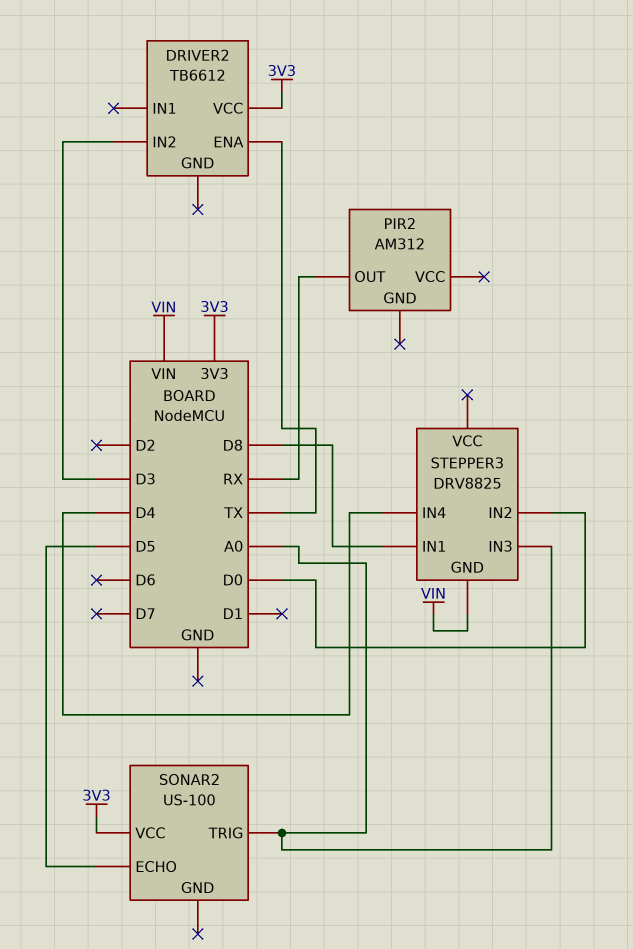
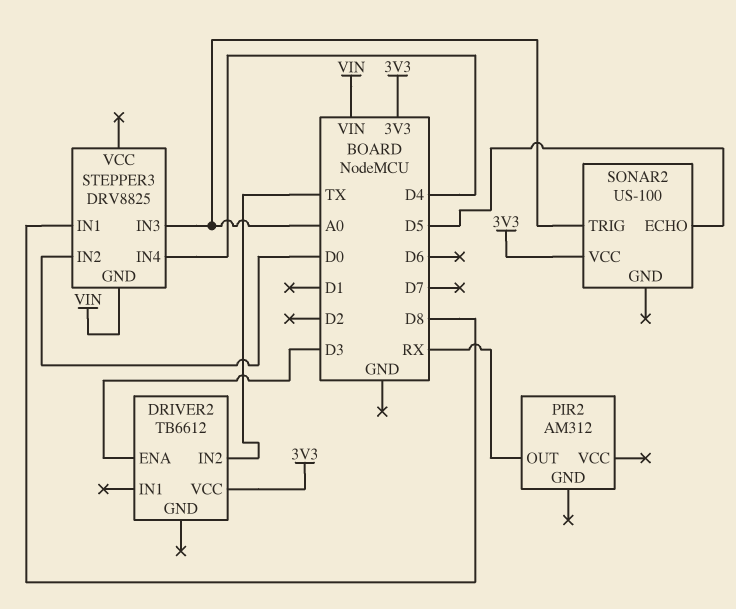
DRIVER2 pin ENA: TX -> D3
DRIVER2 pin IN2: D3 -> TX

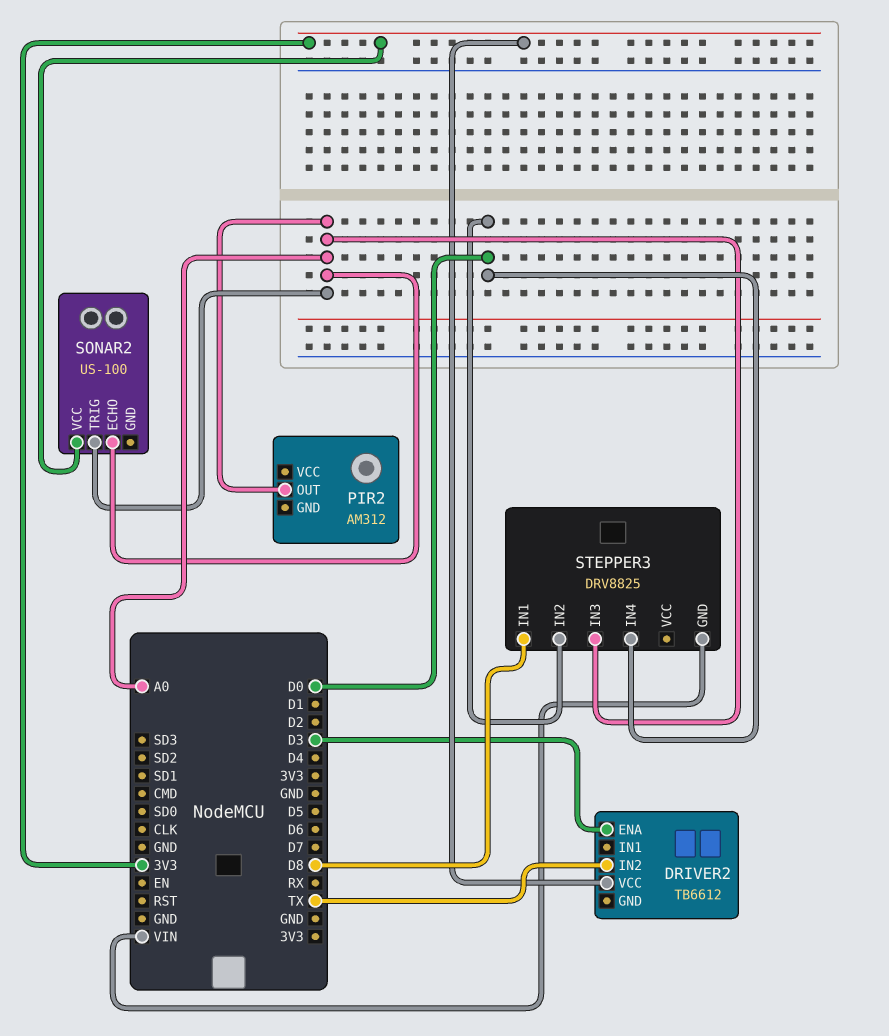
PIR2 pin OUT: RX -> A0
SONAR2 pin ECHO: D5 -> A0
STEPPER3 pin IN4: D4 -> D0

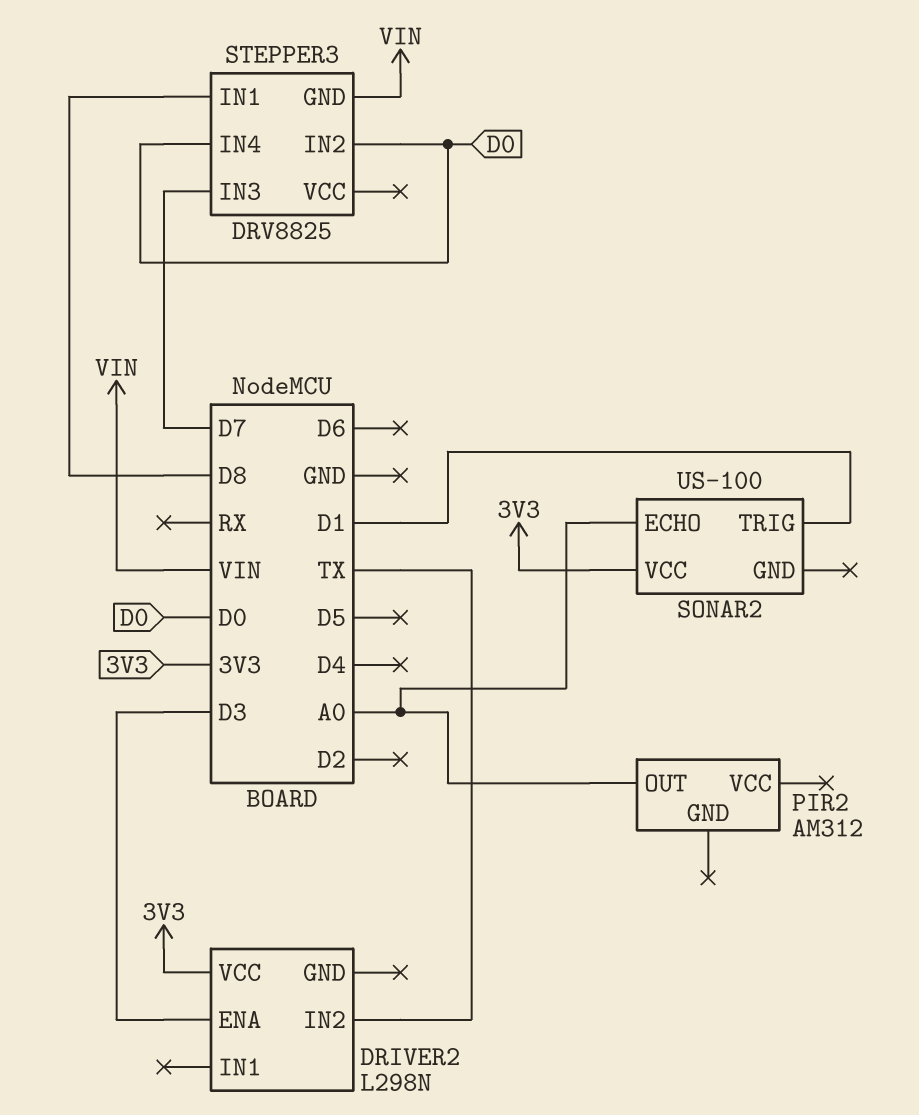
DRIVER2: TB6612 -> L298N
SONAR2 pin TRIG: A0 -> D1
STEPPER3 pin IN3: A0 -> D7

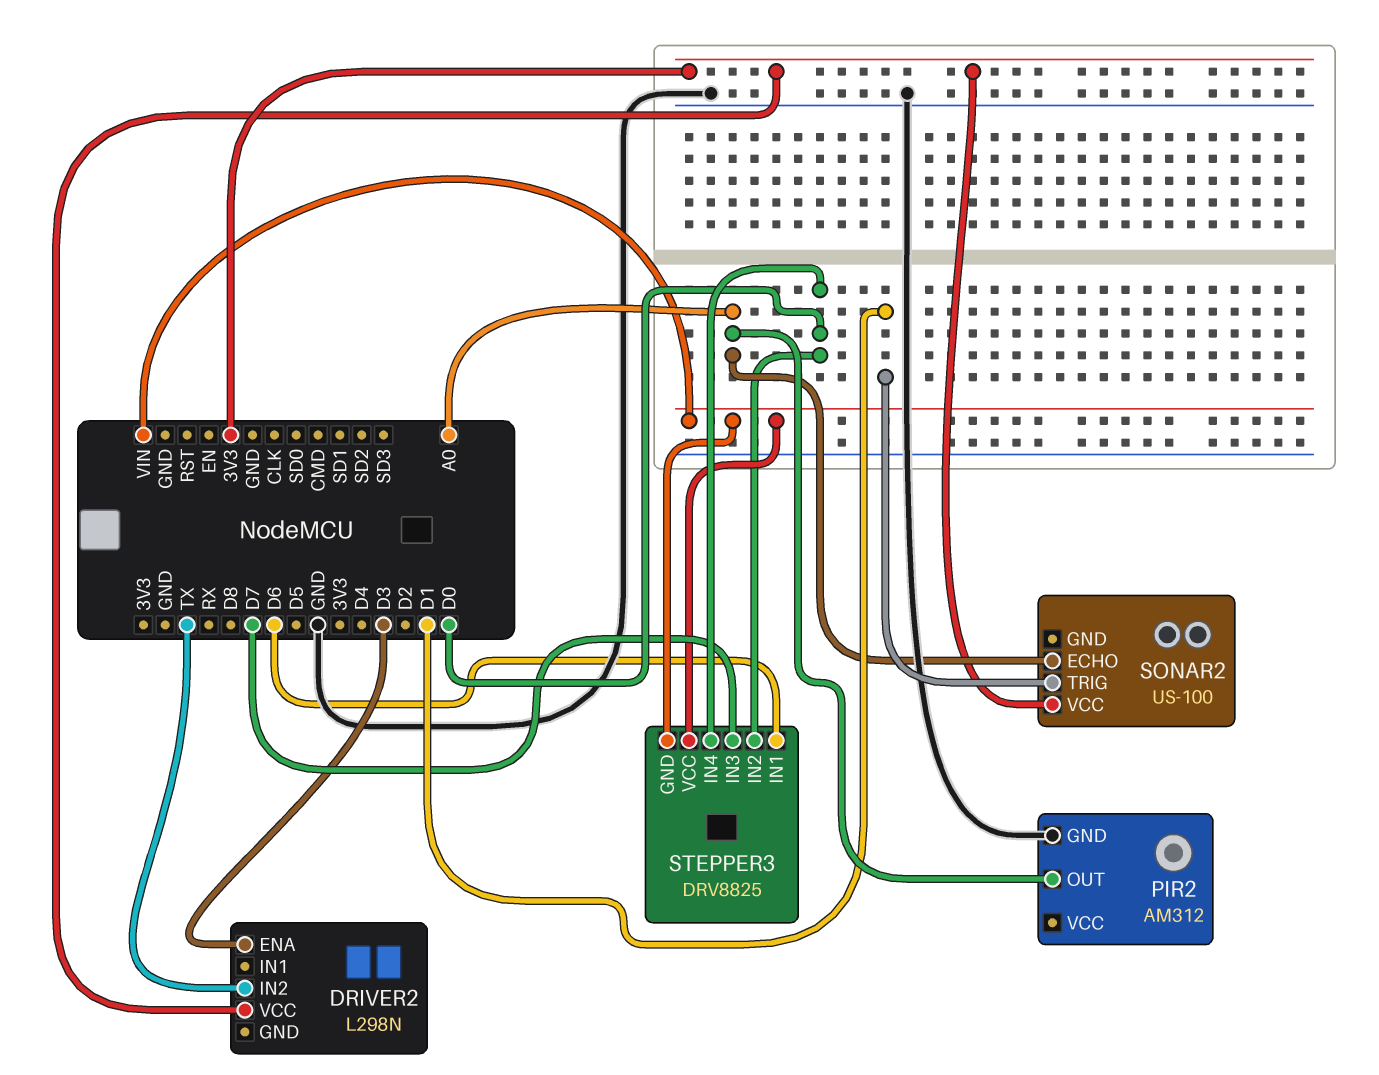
PIR2 pin GND: none -> GND
STEPPER3 pin IN1: D8 -> D6
STEPPER3 pin VCC: none -> VIN

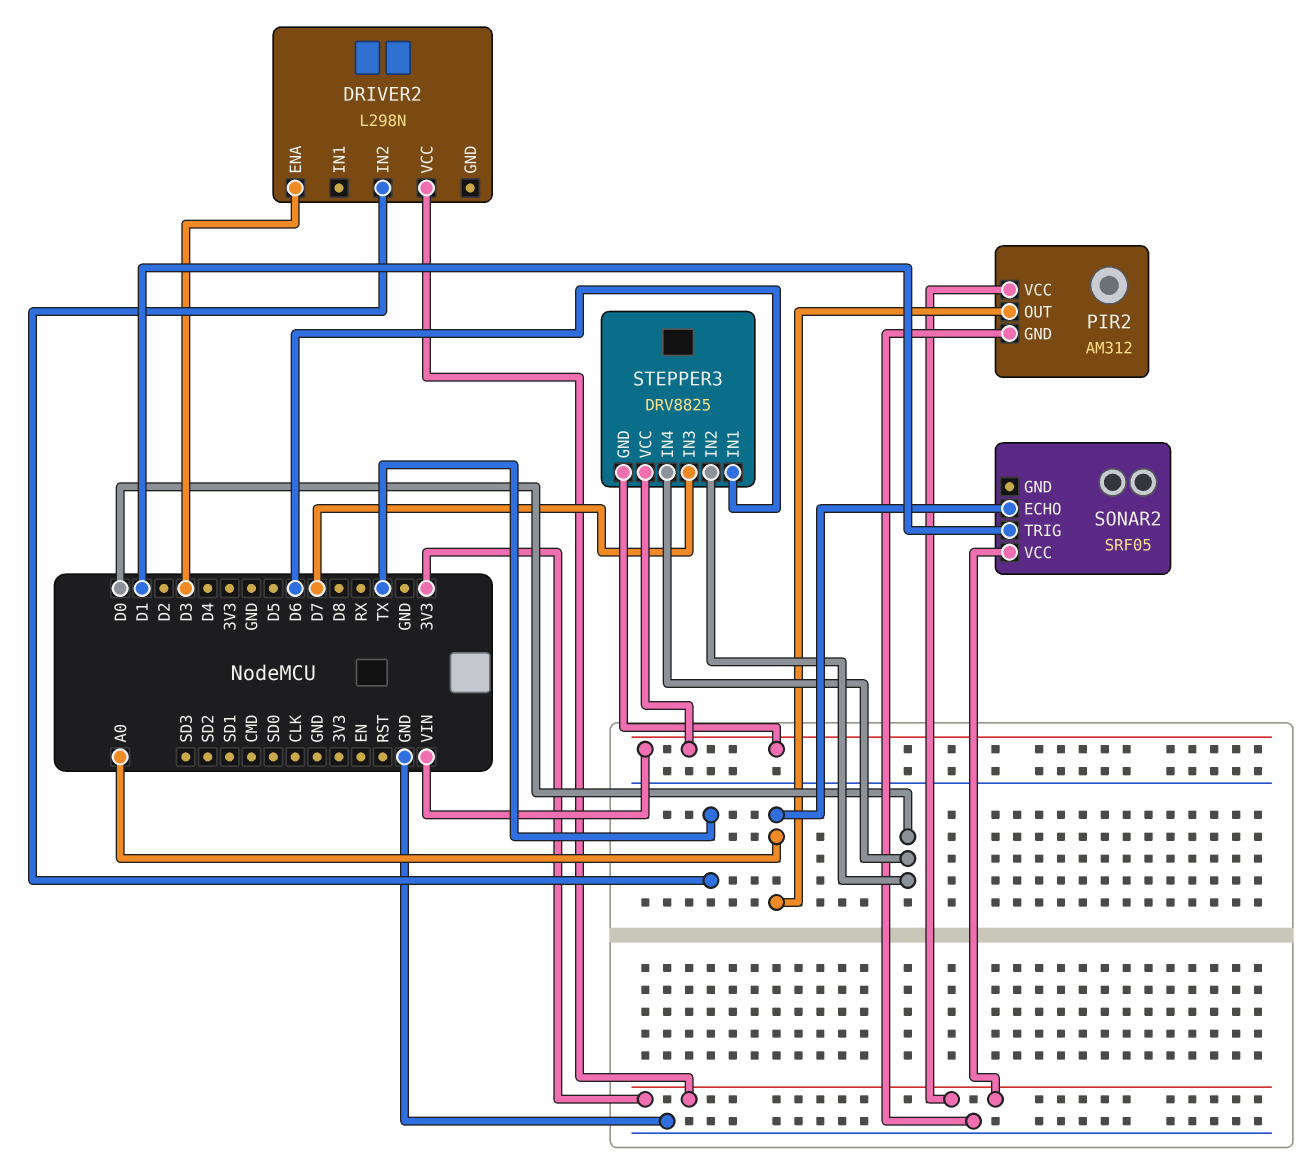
PIR2 pin VCC: none -> 3V3
SONAR2: US-100 -> SRF05

